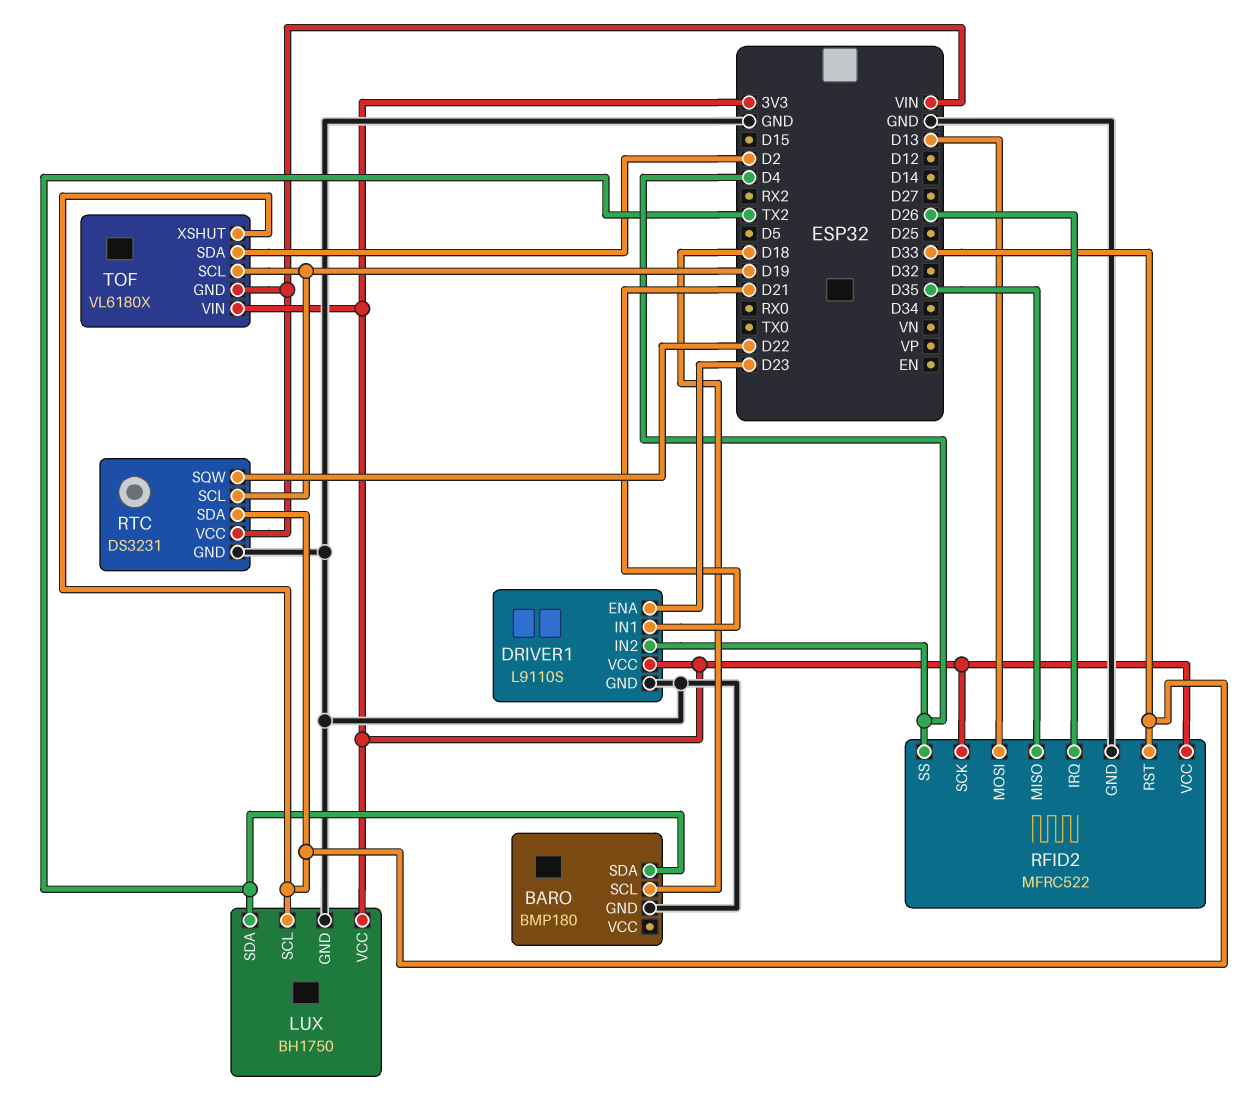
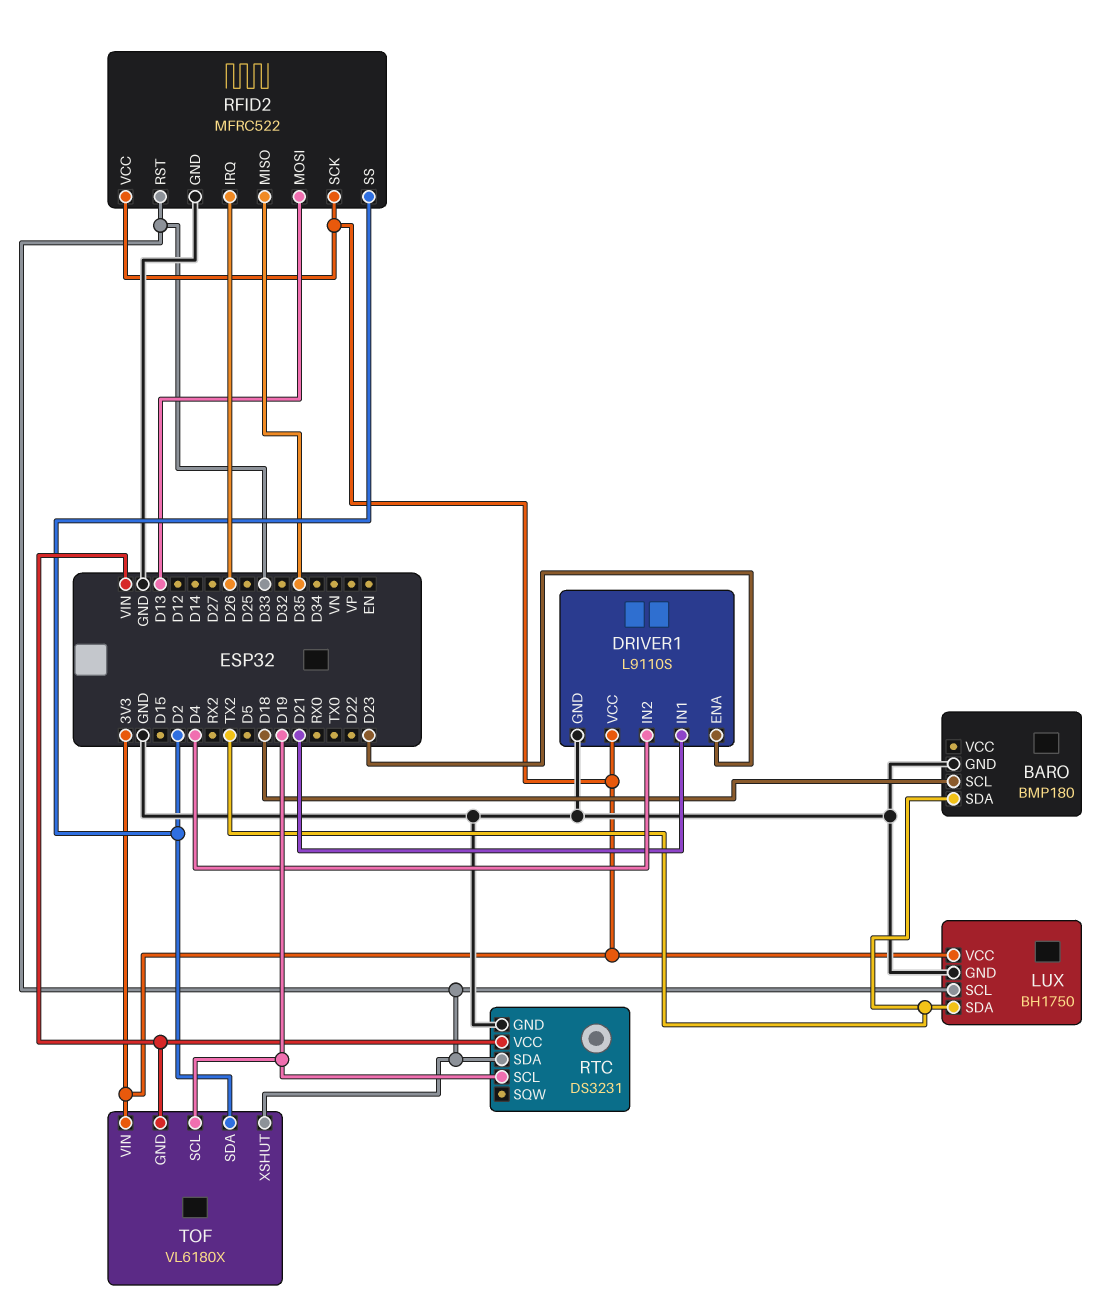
RFID2 pin SS: D4 -> D2
RTC pin SQW: D22 -> none

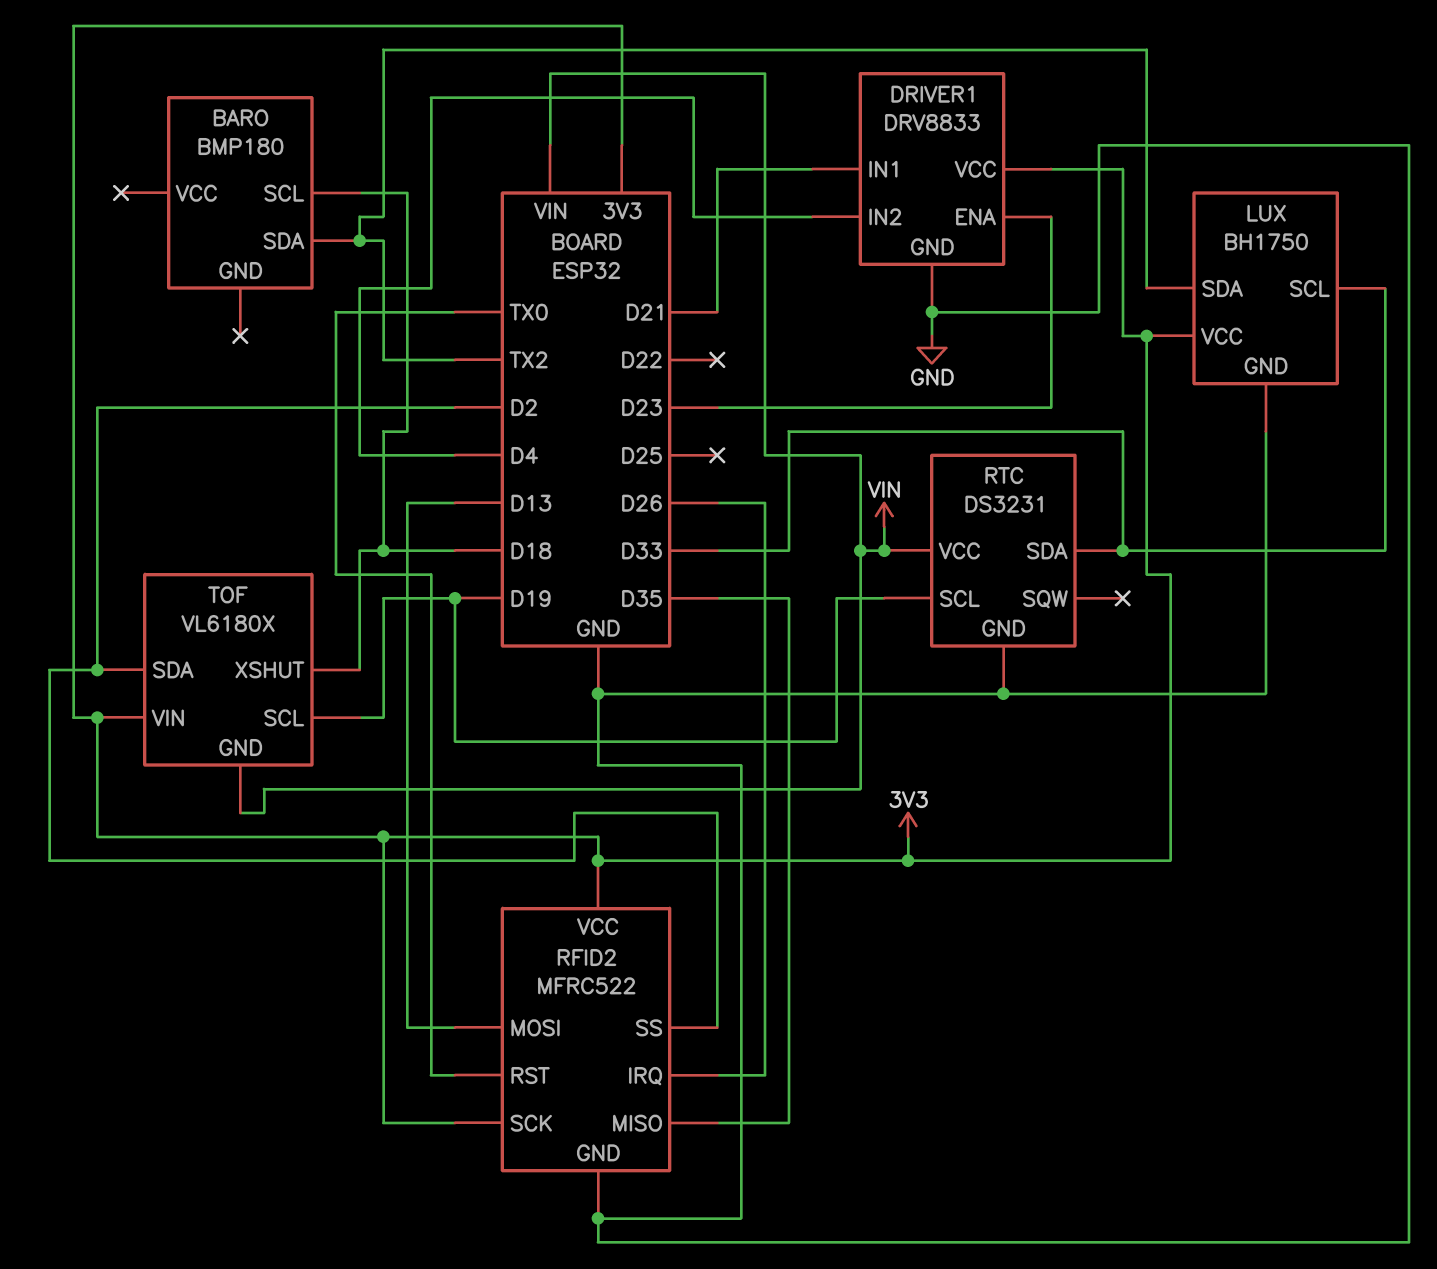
BARO pin GND: GND -> none
DRIVER1: L9110S -> DRV8833
RFID2 pin RST: D33 -> TX0
TOF pin XSHUT: D33 -> D18

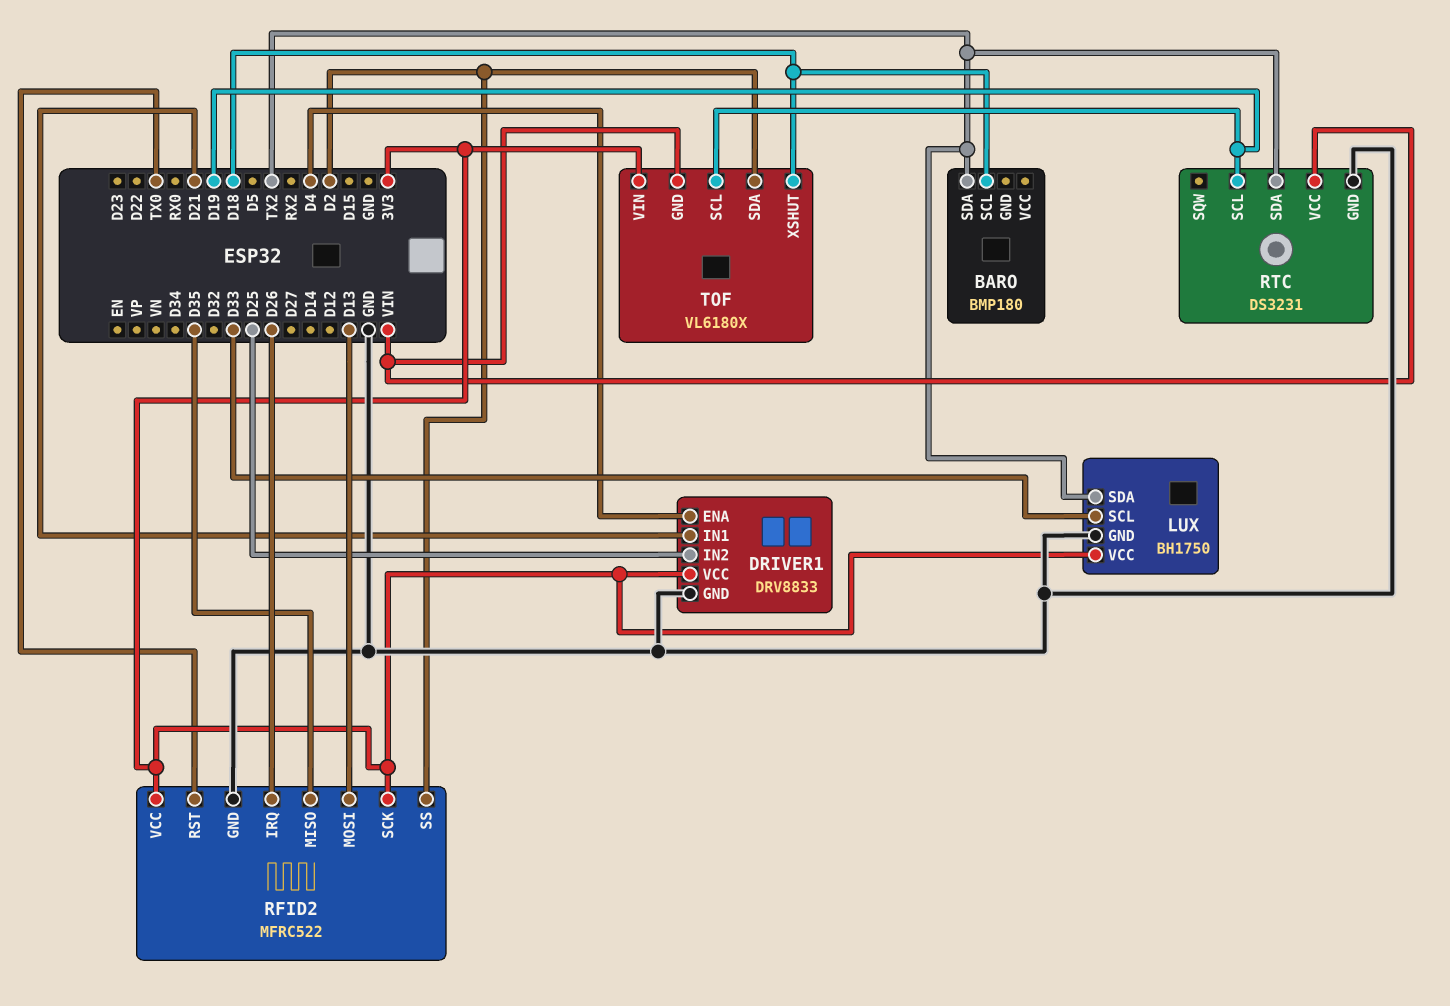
DRIVER1 pin ENA: D23 -> D4
DRIVER1 pin IN2: D4 -> D25
RTC pin SDA: D33 -> TX2

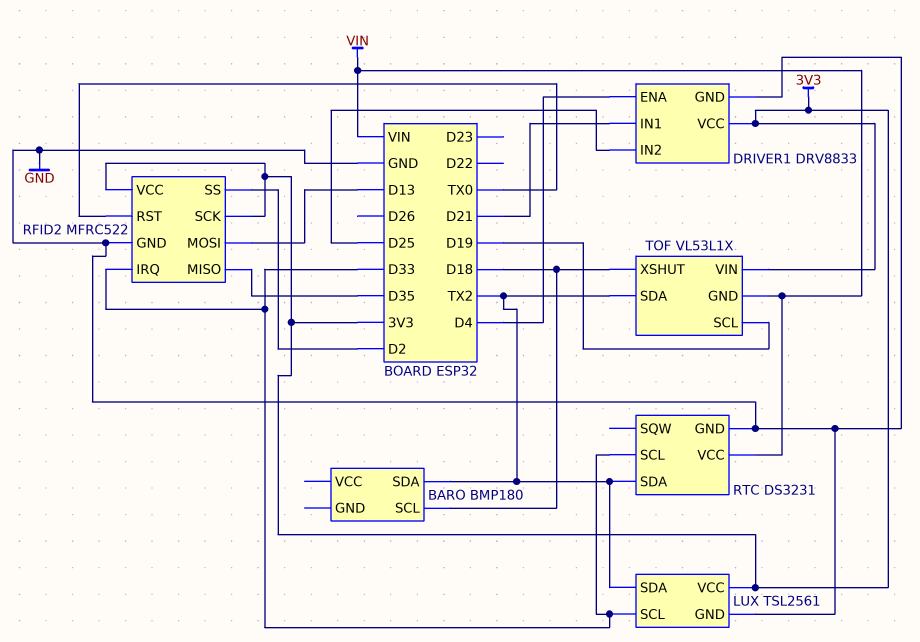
LUX: BH1750 -> TSL2561
RFID2 pin IRQ: D26 -> D33
RTC pin SCL: D19 -> D33
TOF: VL6180X -> VL53L1X
TOF pin SDA: D2 -> TX2

